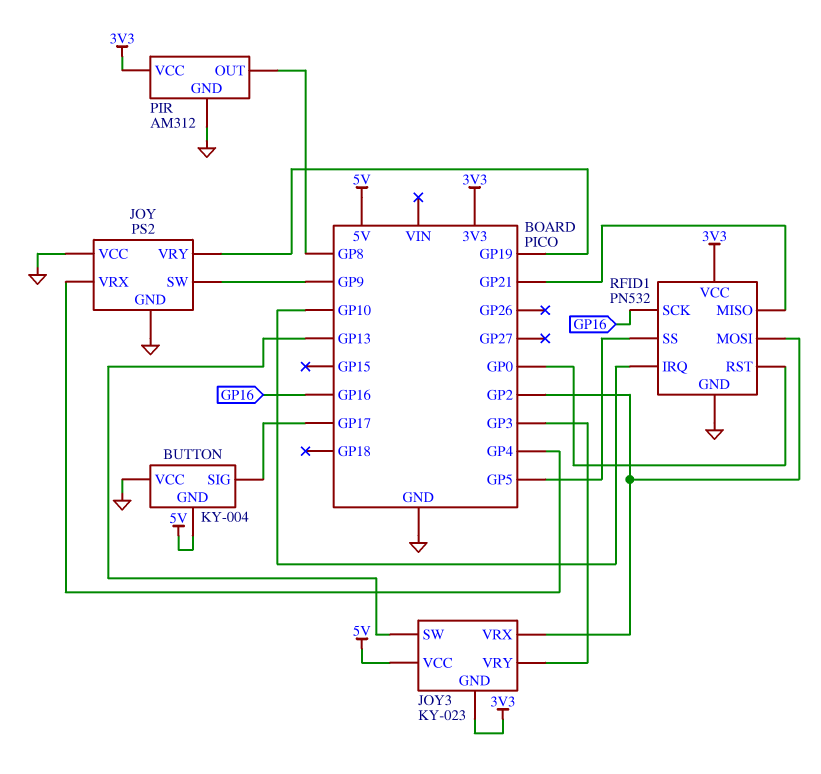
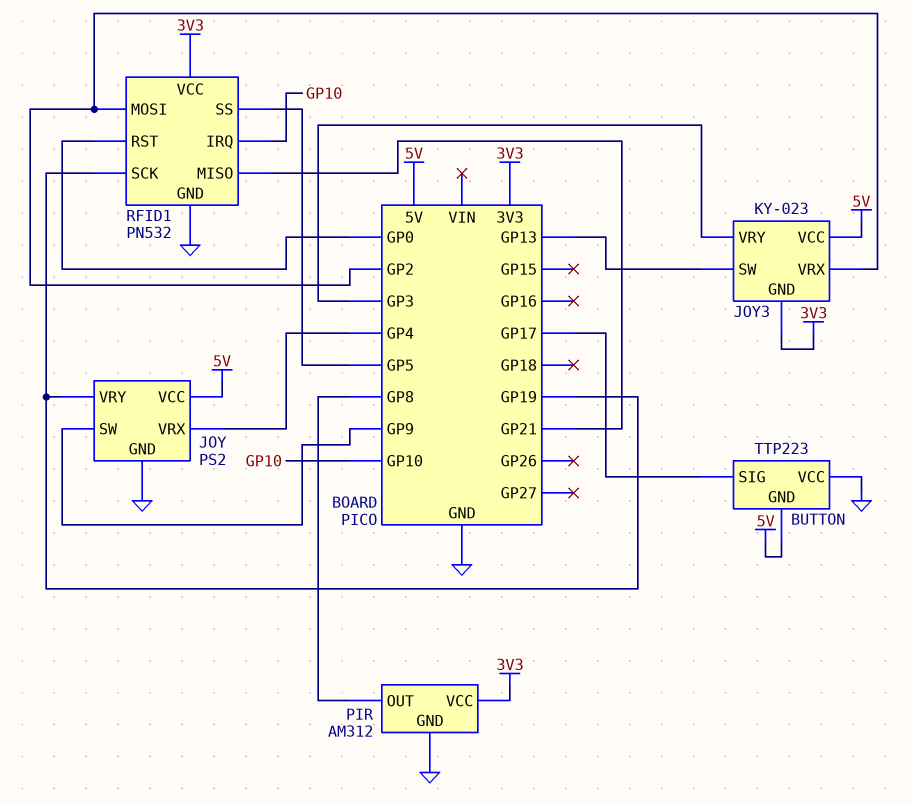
BUTTON: KY-004 -> TTP223
JOY pin VCC: GND -> 5V
RFID1 pin SCK: GP16 -> GP19

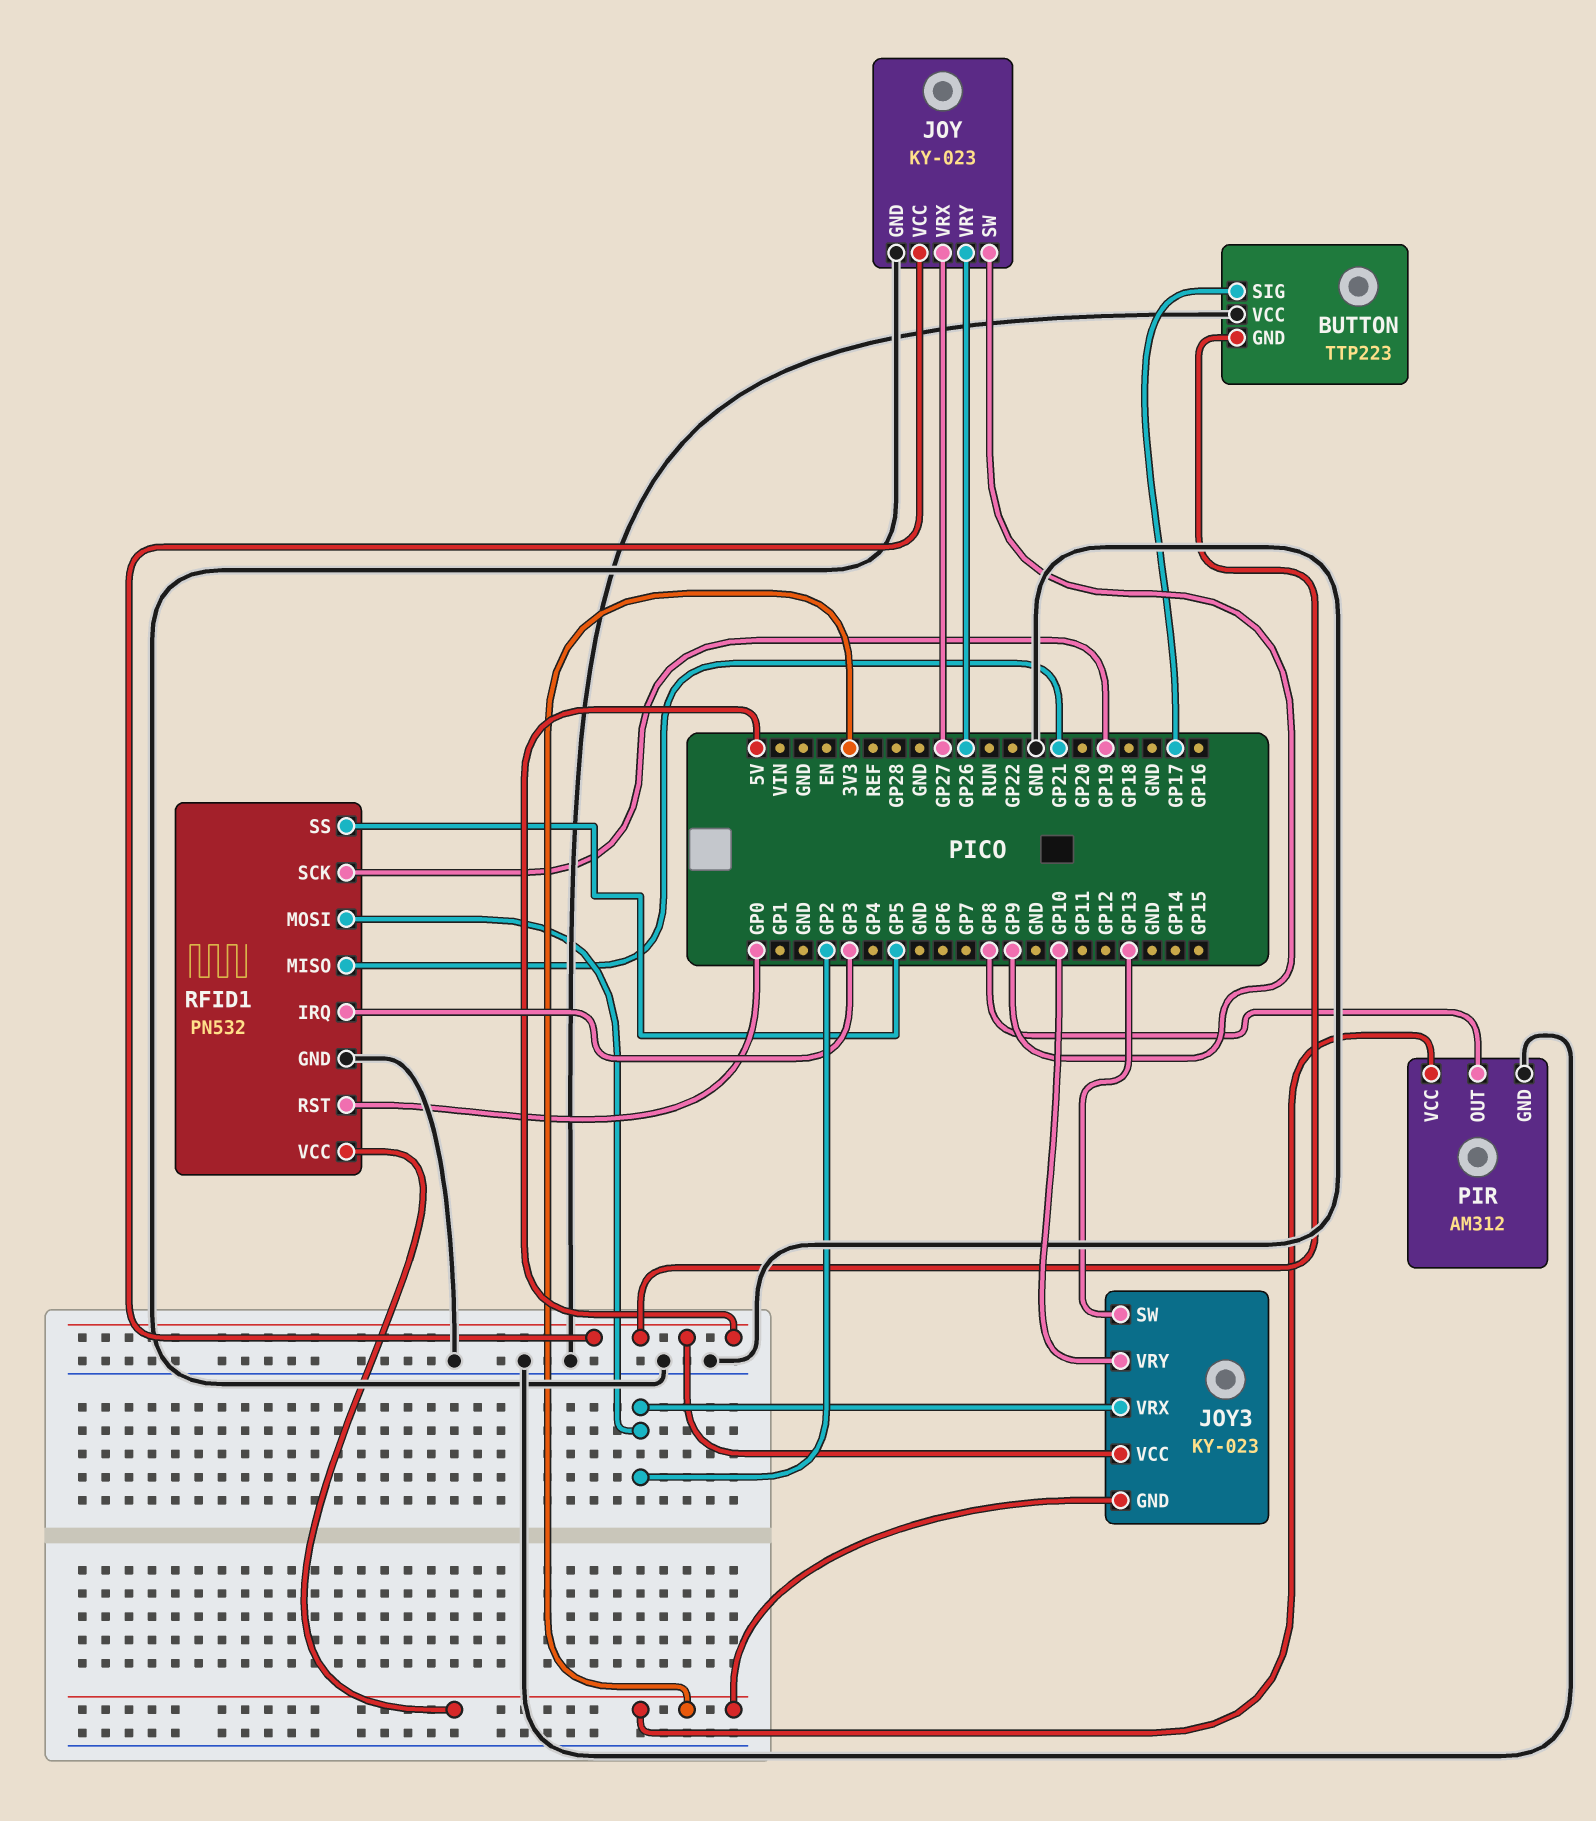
JOY: PS2 -> KY-023
JOY pin VRX: GP4 -> GP27
JOY pin VRY: GP19 -> GP26
JOY3 pin VRY: GP3 -> GP10
RFID1 pin IRQ: GP10 -> GP3

